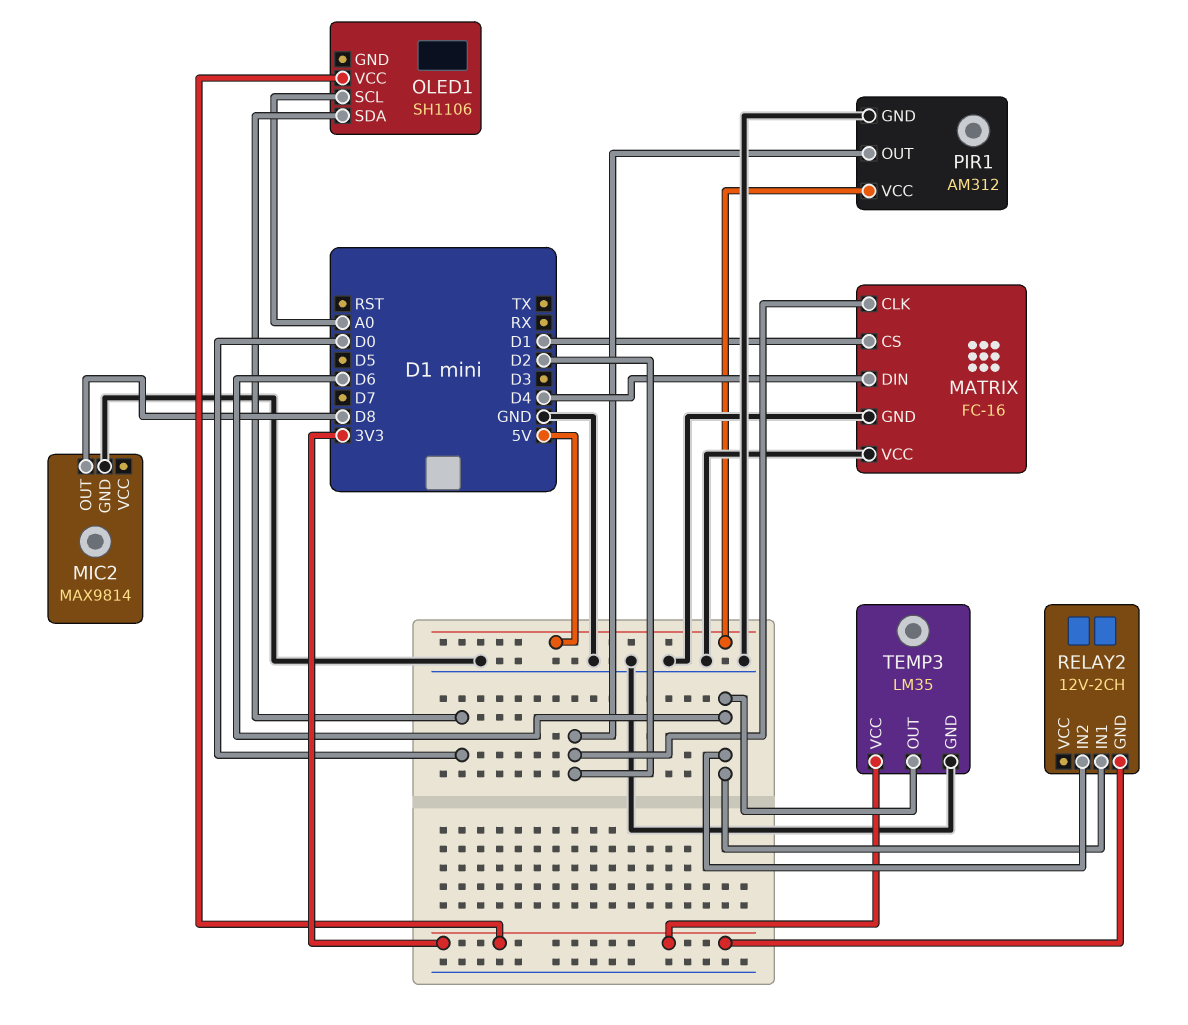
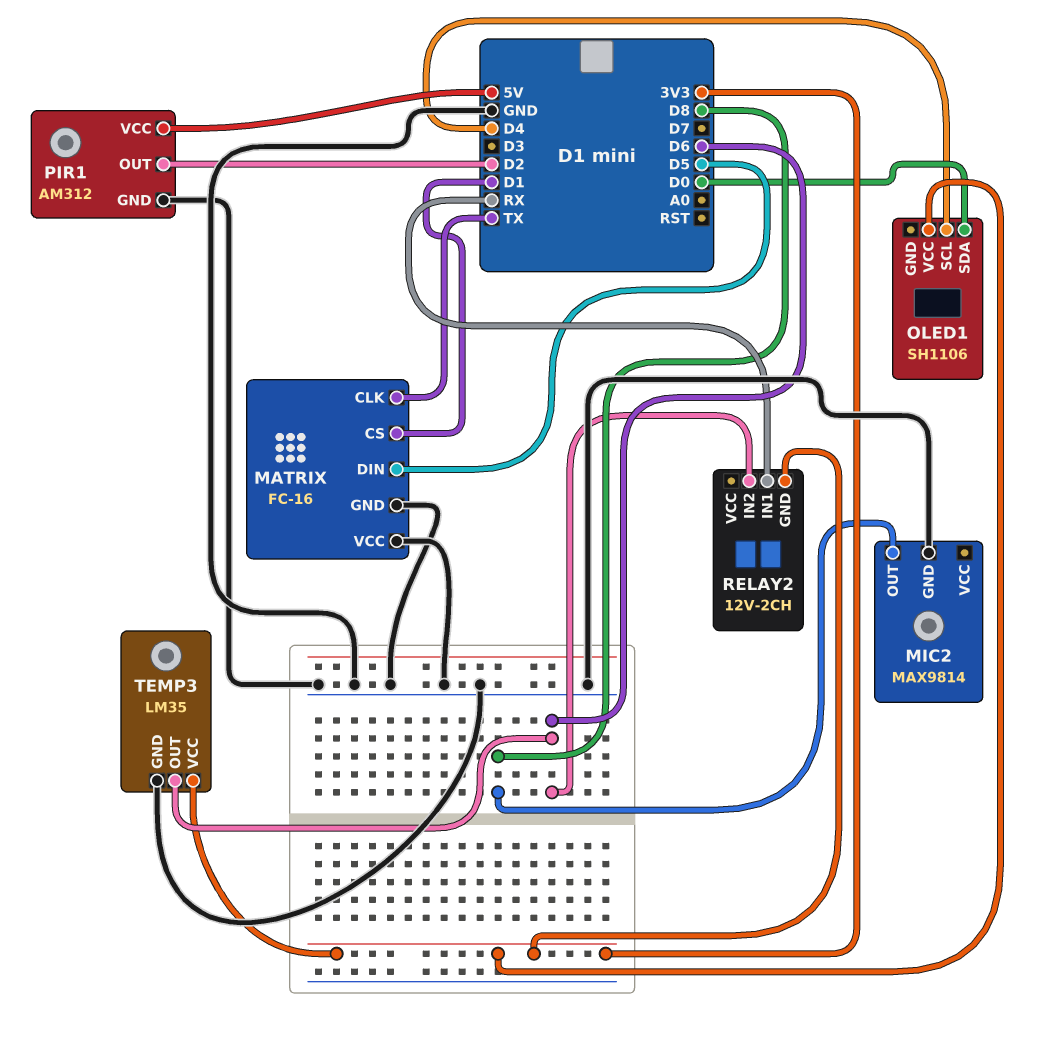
MATRIX pin CLK: D2 -> TX
MATRIX pin DIN: D4 -> D5
OLED1 pin SCL: A0 -> D4
RELAY2 pin IN1: D6 -> RX

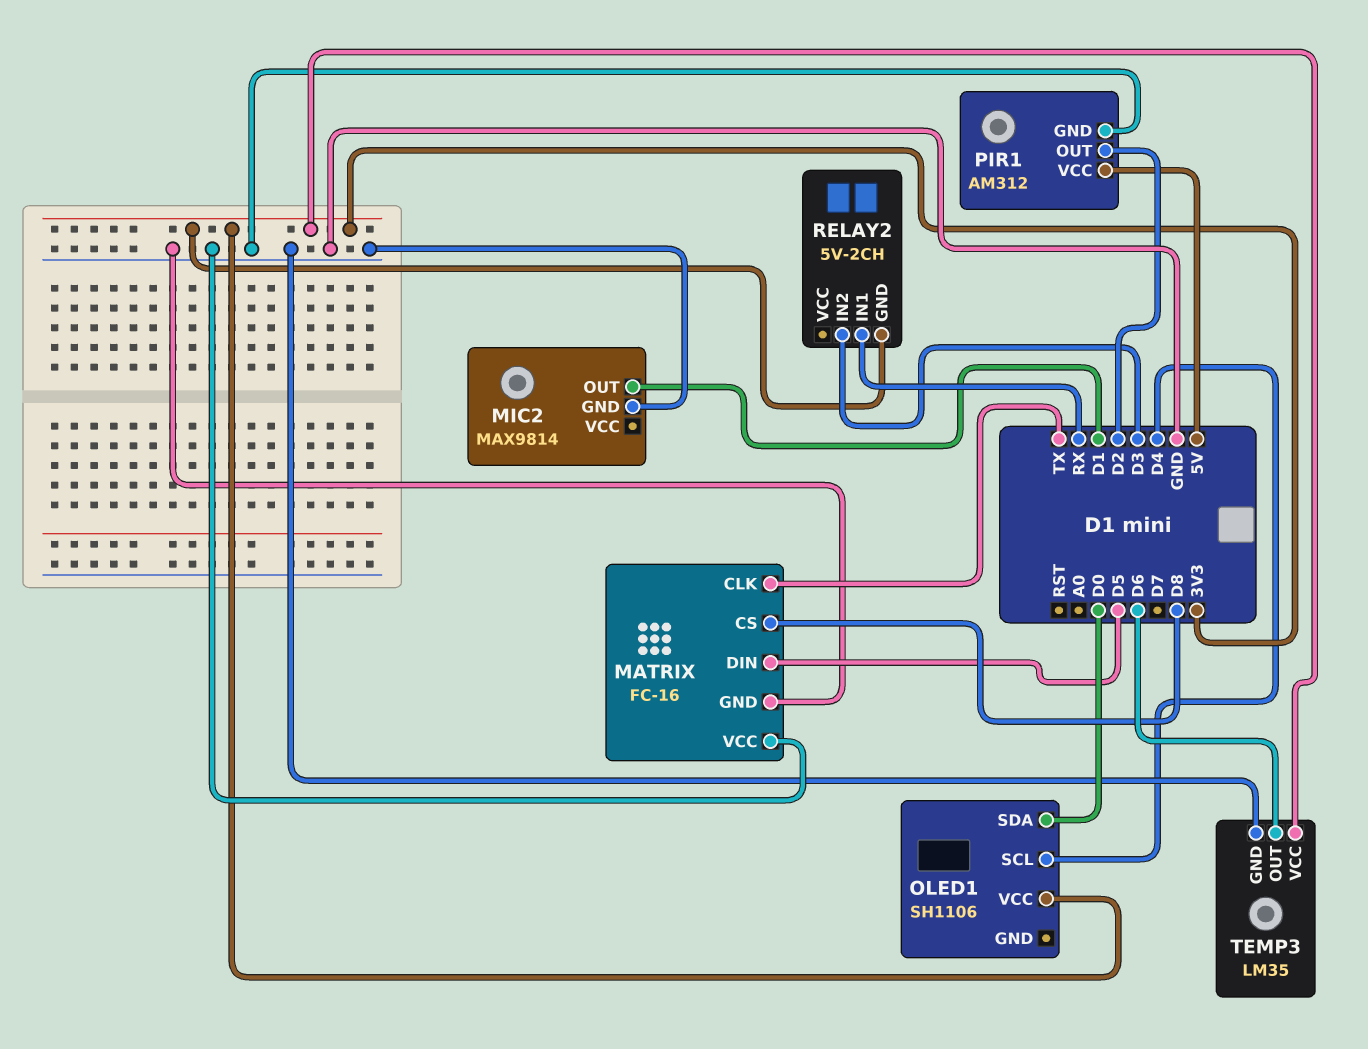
MATRIX pin CS: D1 -> D8
MIC2 pin OUT: D8 -> D1
RELAY2: 12V-2CH -> 5V-2CH
RELAY2 pin IN2: D6 -> D3

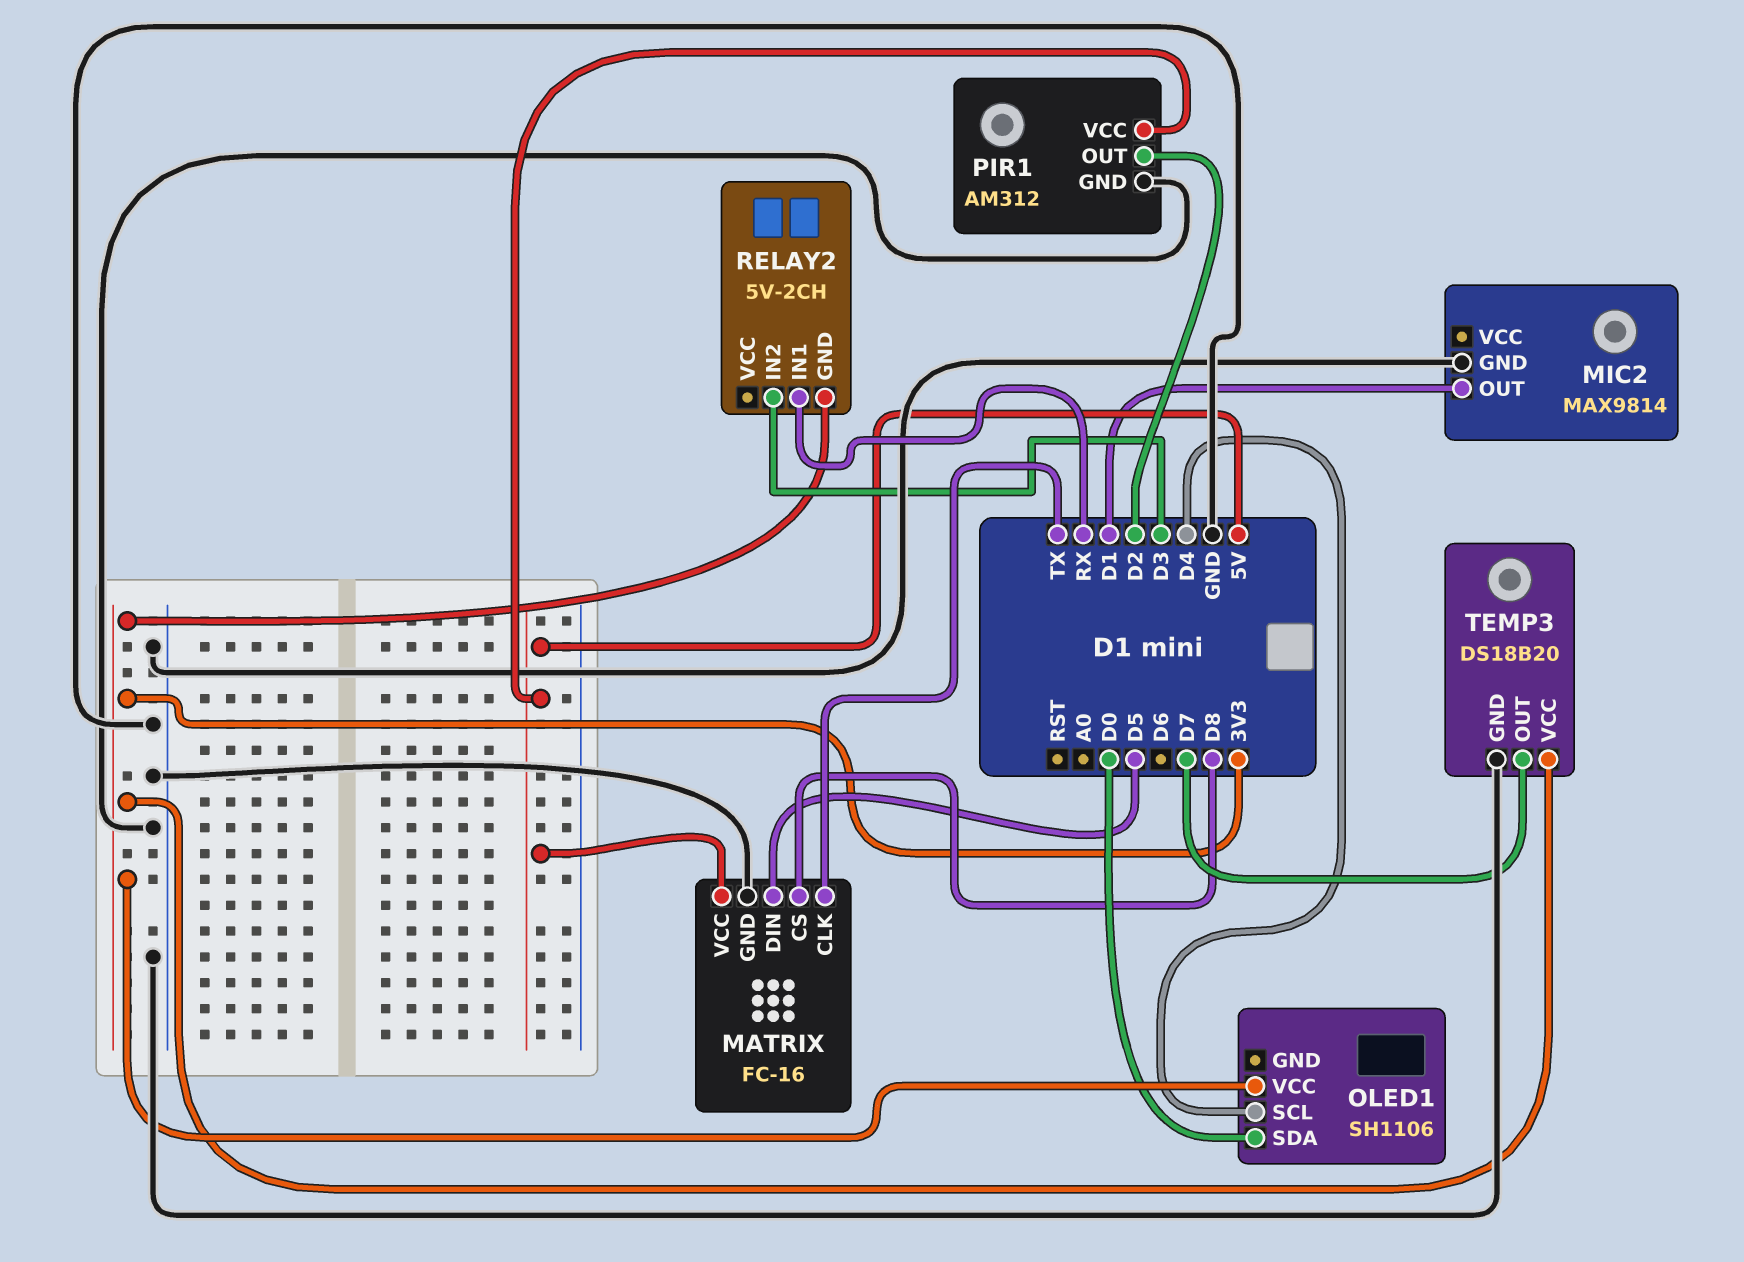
MATRIX pin VCC: GND -> 5V
TEMP3: LM35 -> DS18B20
TEMP3 pin OUT: D6 -> D7

